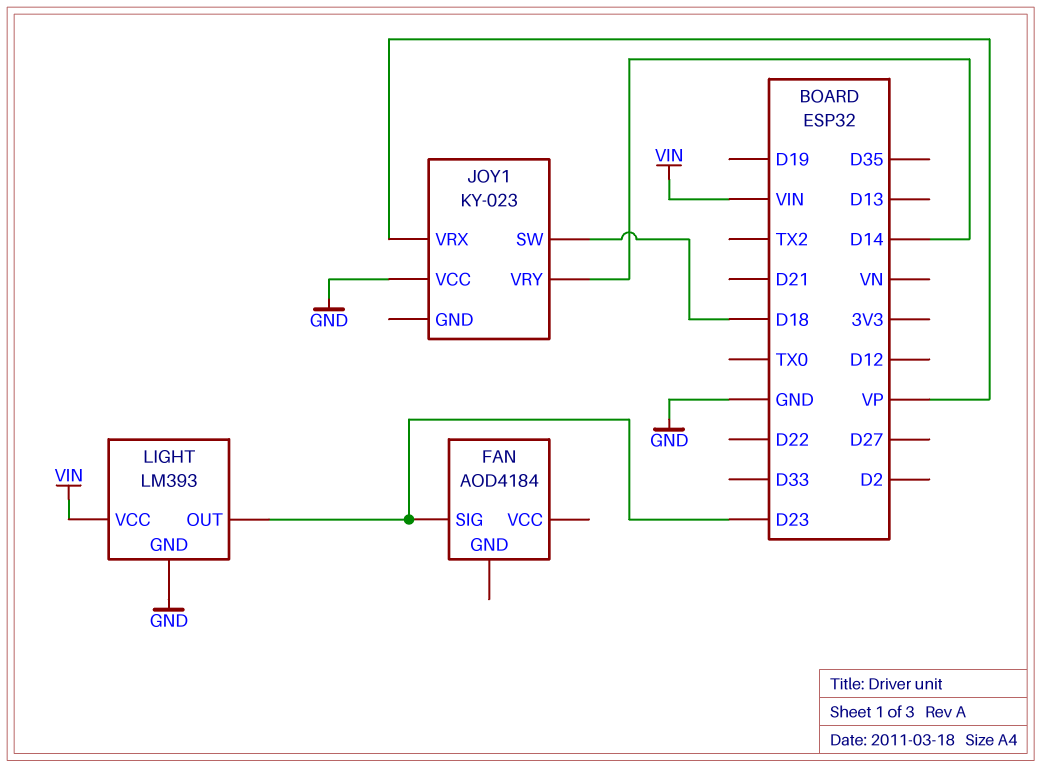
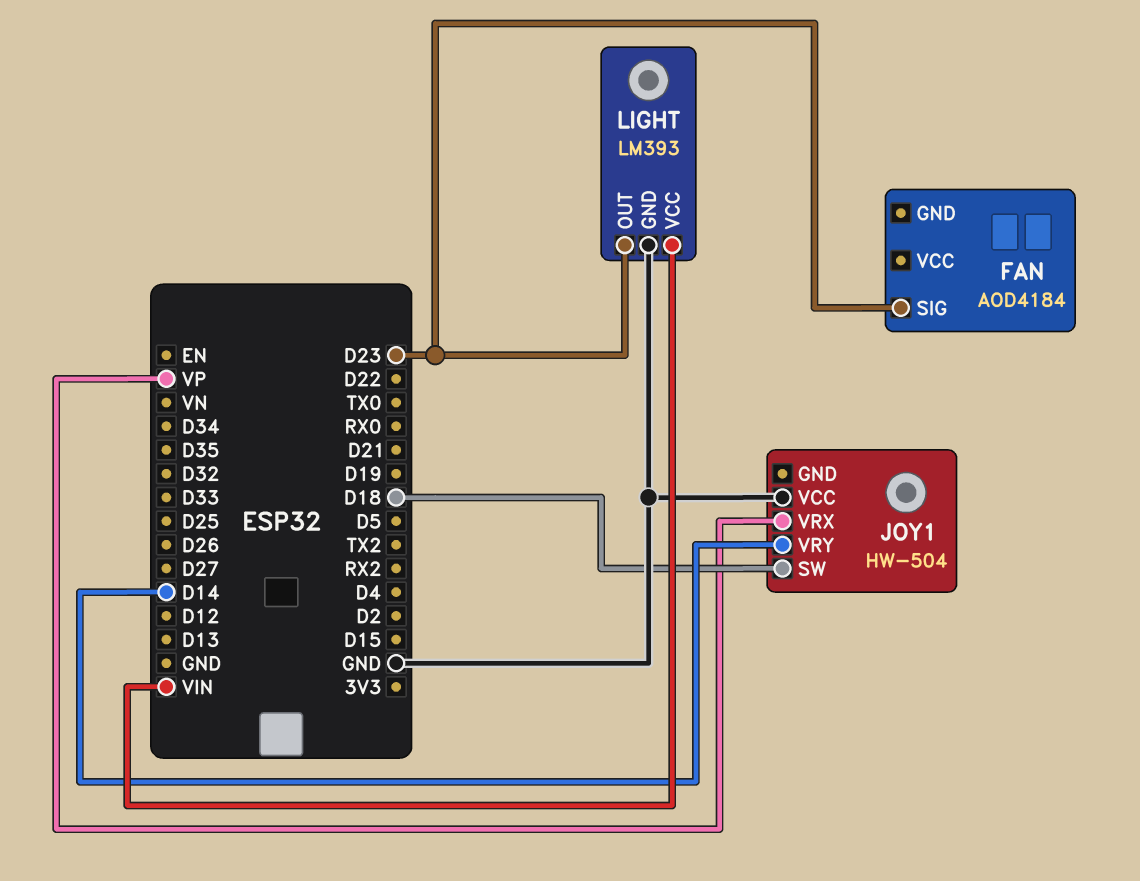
JOY1: KY-023 -> HW-504

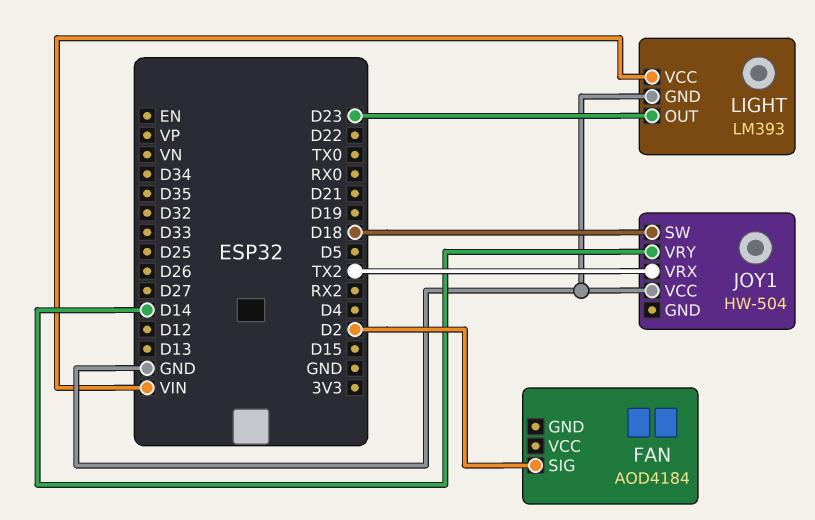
FAN pin SIG: D23 -> D2
JOY1 pin VRX: VP -> TX2

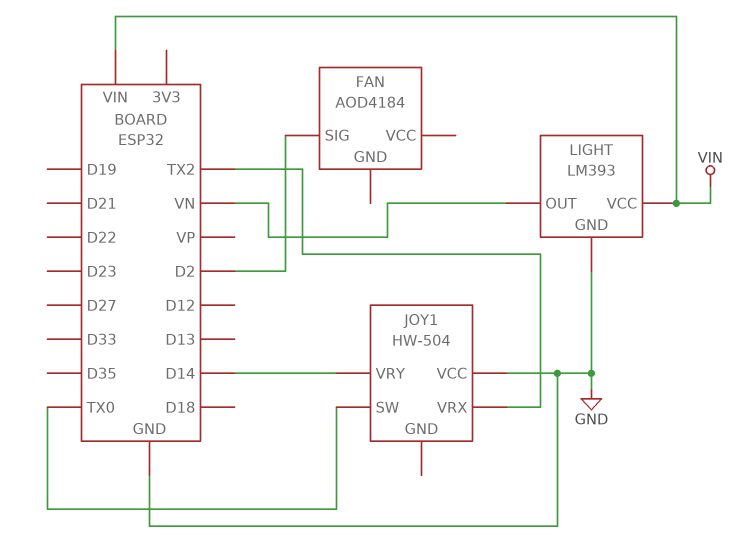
JOY1 pin SW: D18 -> TX0
LIGHT pin OUT: D23 -> VN

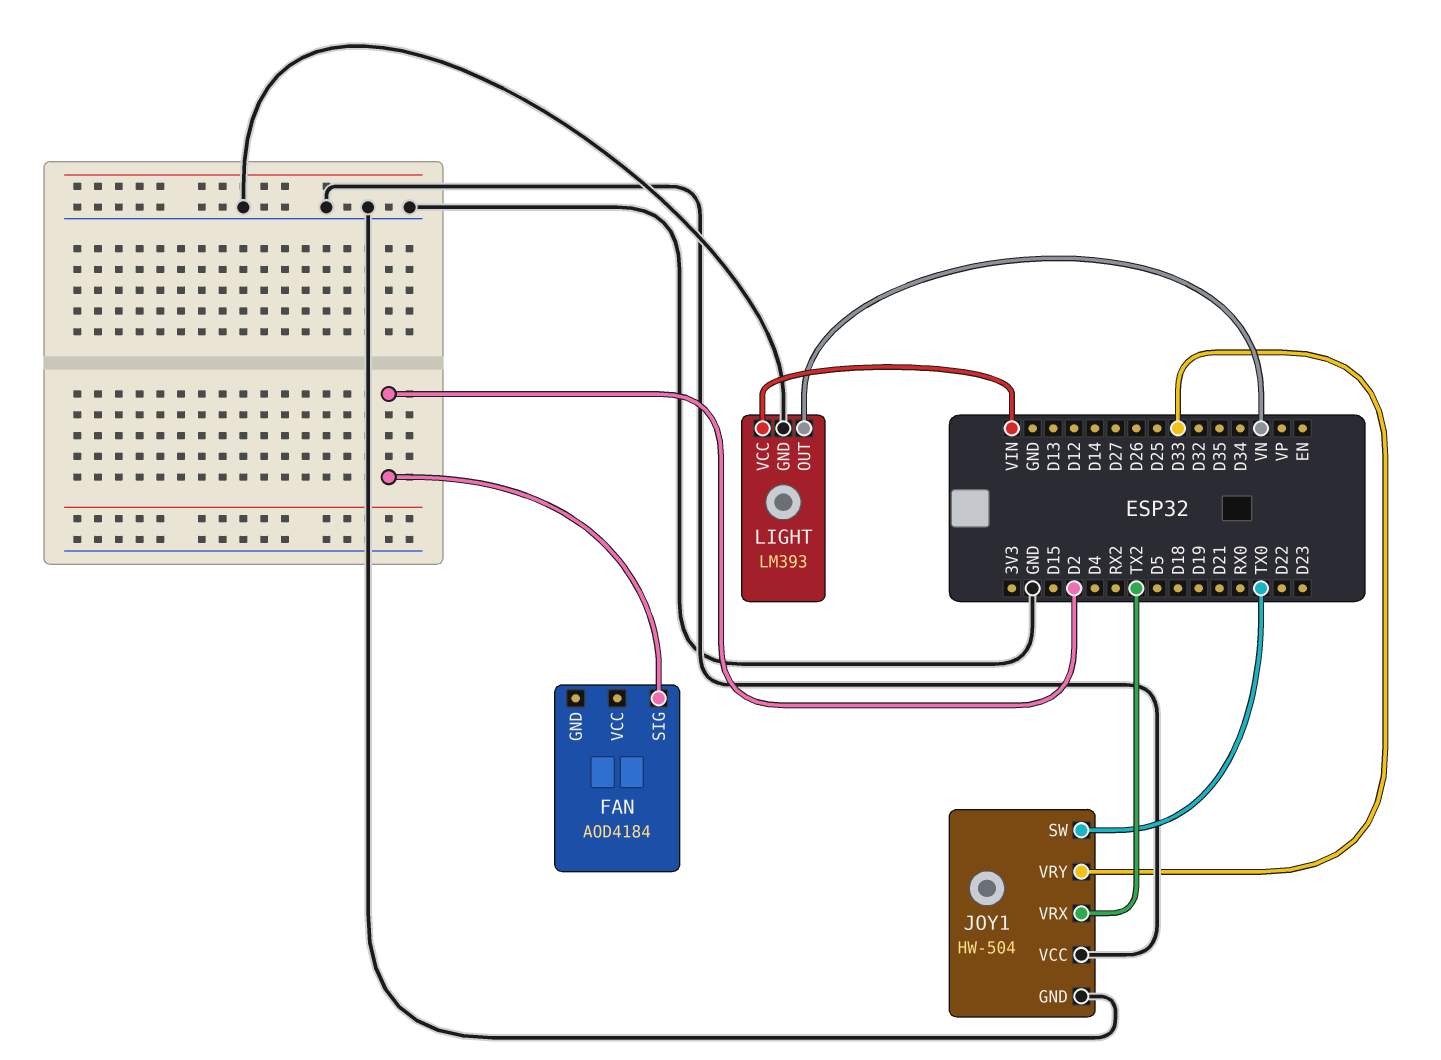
JOY1 pin GND: none -> GND
JOY1 pin VRY: D14 -> D33

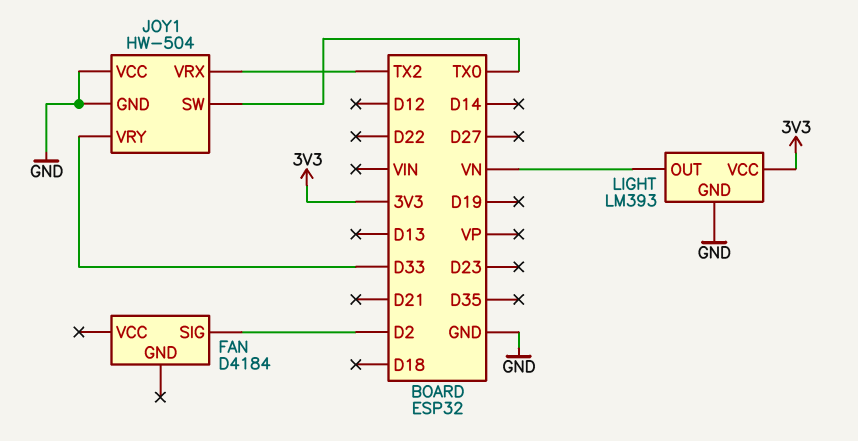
FAN: AOD4184 -> D4184
LIGHT pin VCC: VIN -> 3V3

